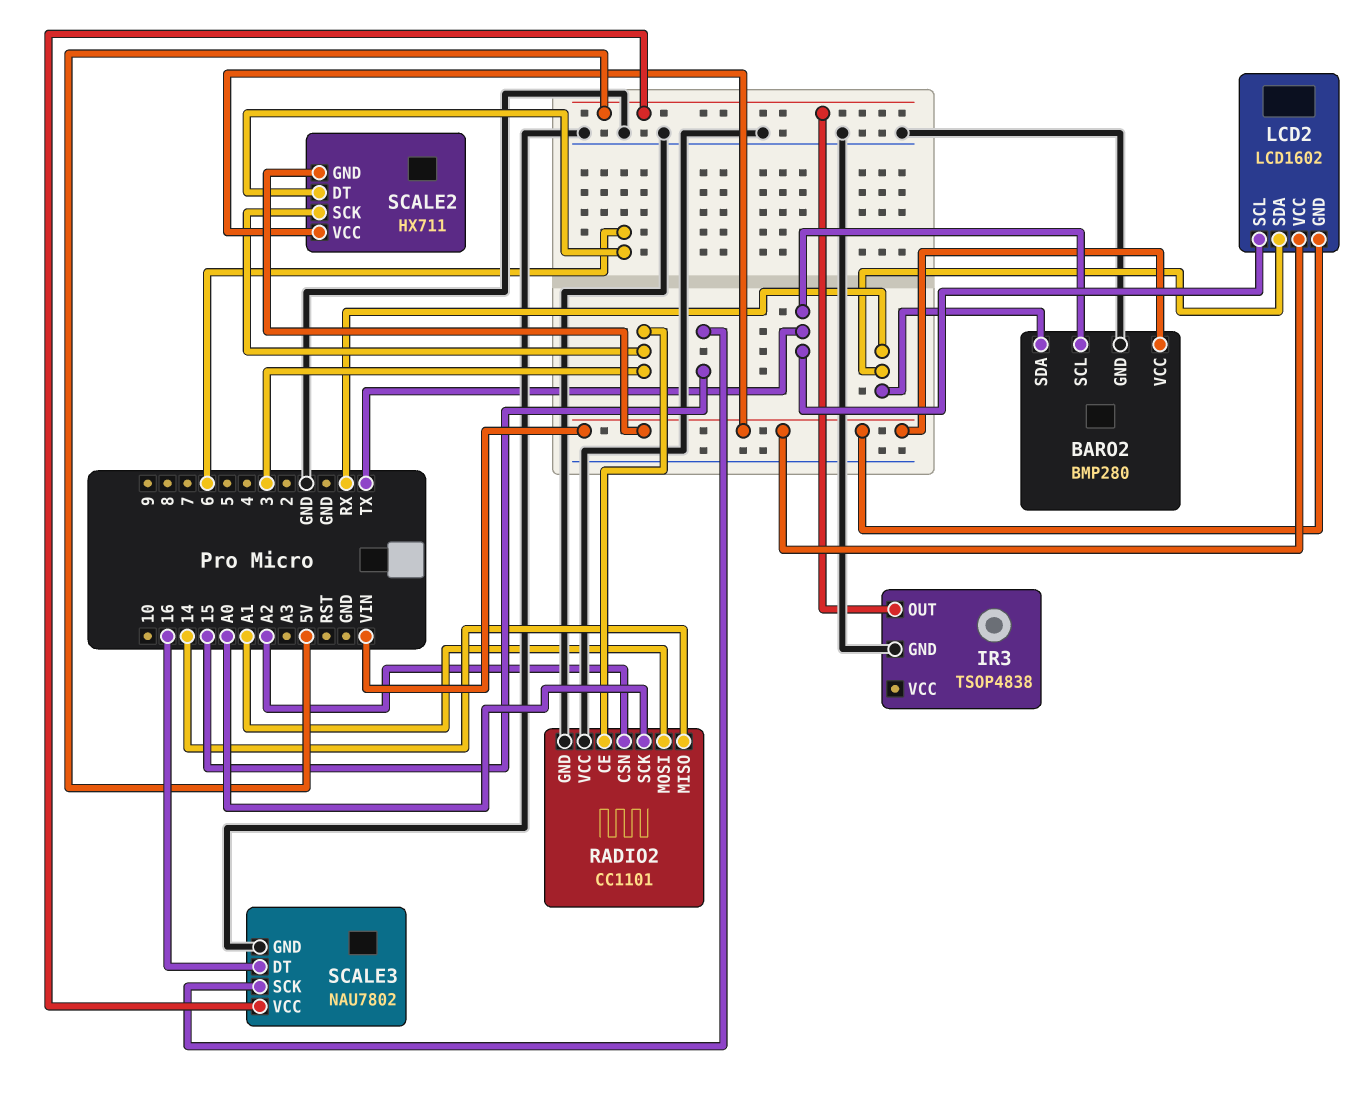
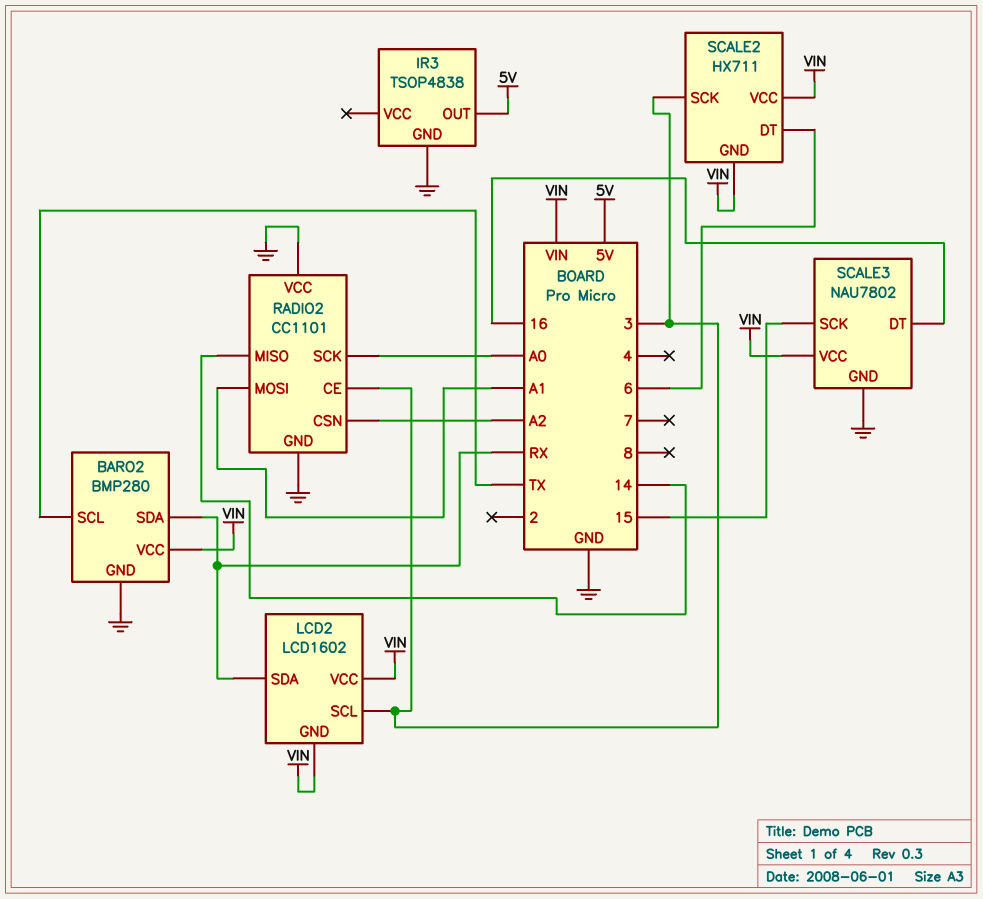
LCD2 pin SCL: TX -> 3
SCALE3 pin VCC: 5V -> VIN

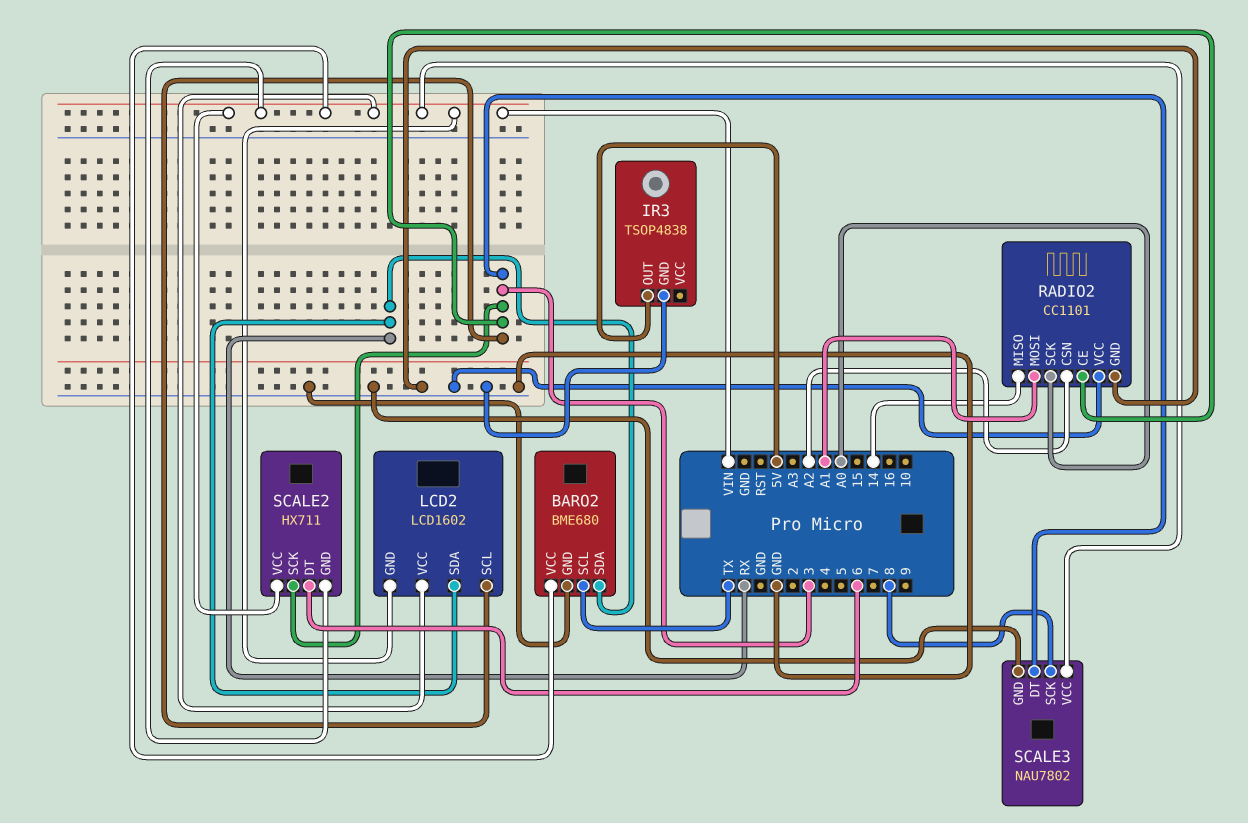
BARO2: BMP280 -> BME680
SCALE3 pin DT: 16 -> 3
SCALE3 pin SCK: 15 -> 8

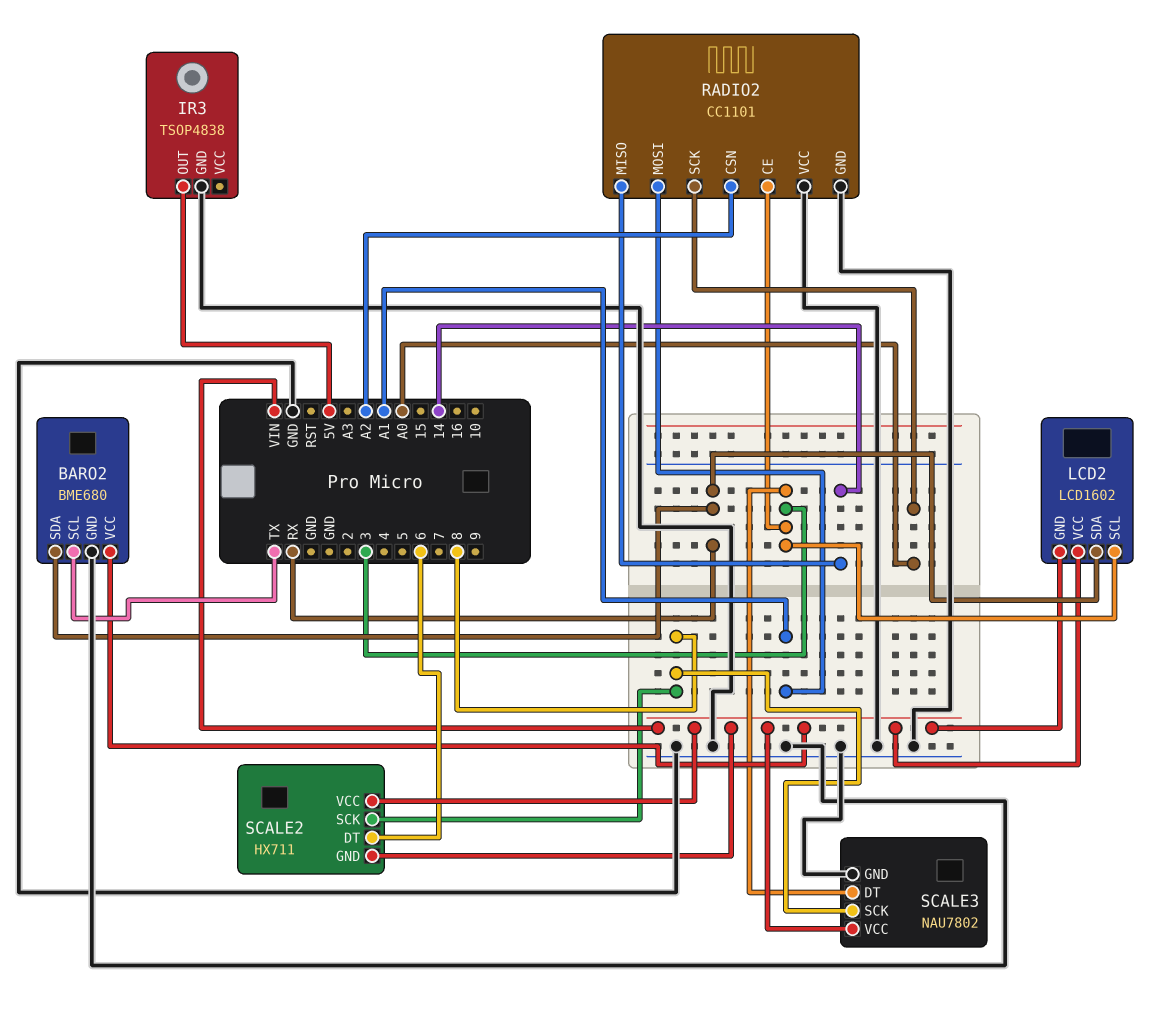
SCALE2 pin SCK: 3 -> 8

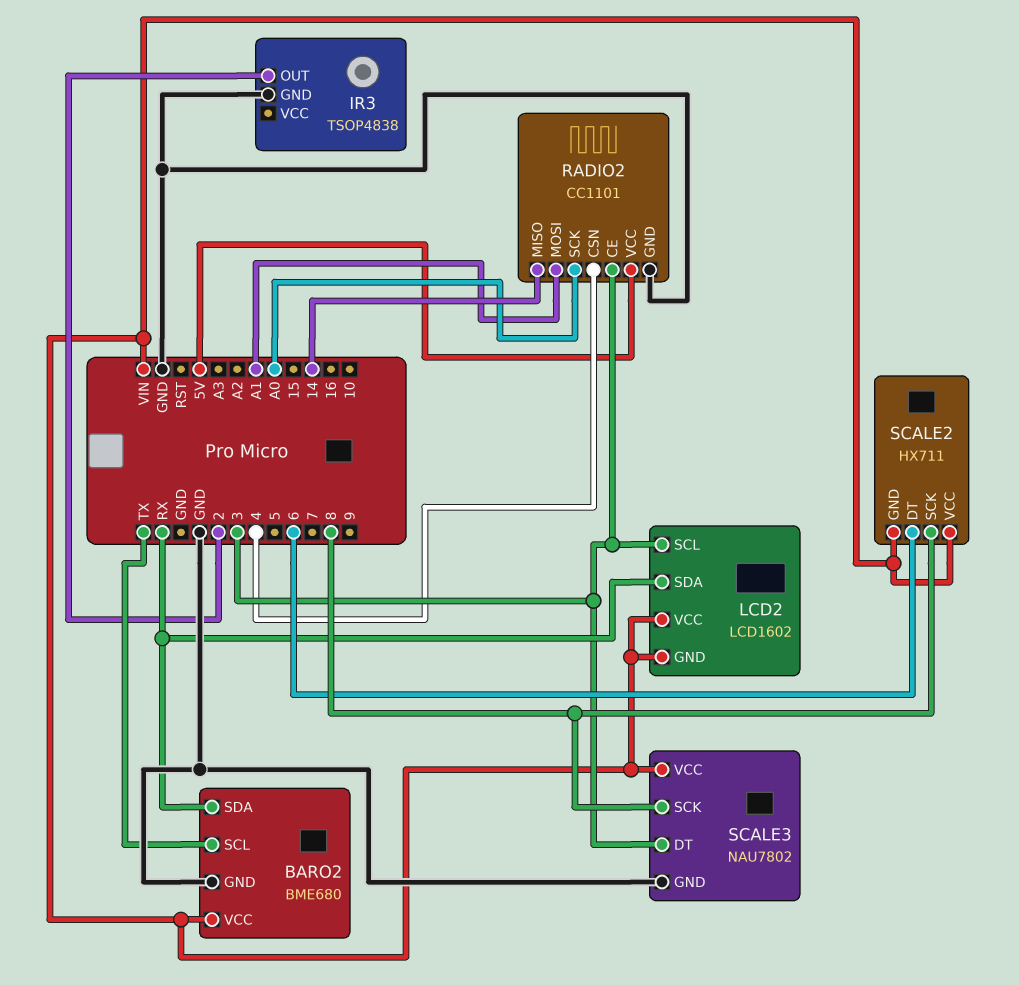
IR3 pin OUT: 5V -> 2
RADIO2 pin CSN: A2 -> 4
RADIO2 pin VCC: GND -> 5V

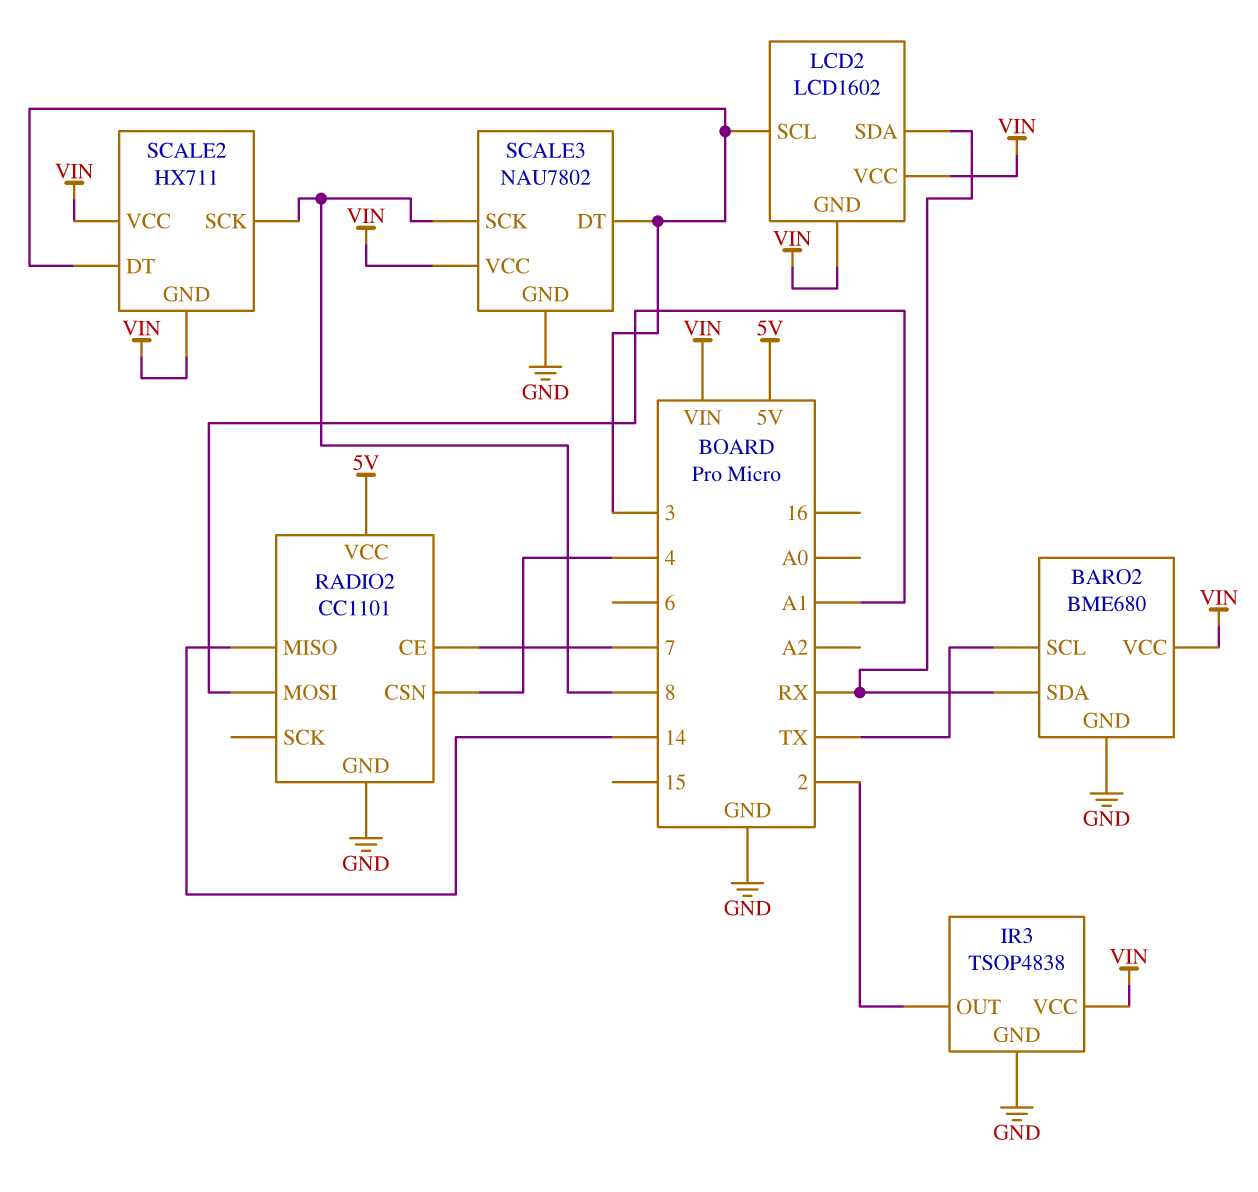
IR3 pin VCC: none -> VIN
RADIO2 pin CE: 3 -> 7
RADIO2 pin SCK: A0 -> none
SCALE2 pin DT: 6 -> 3

